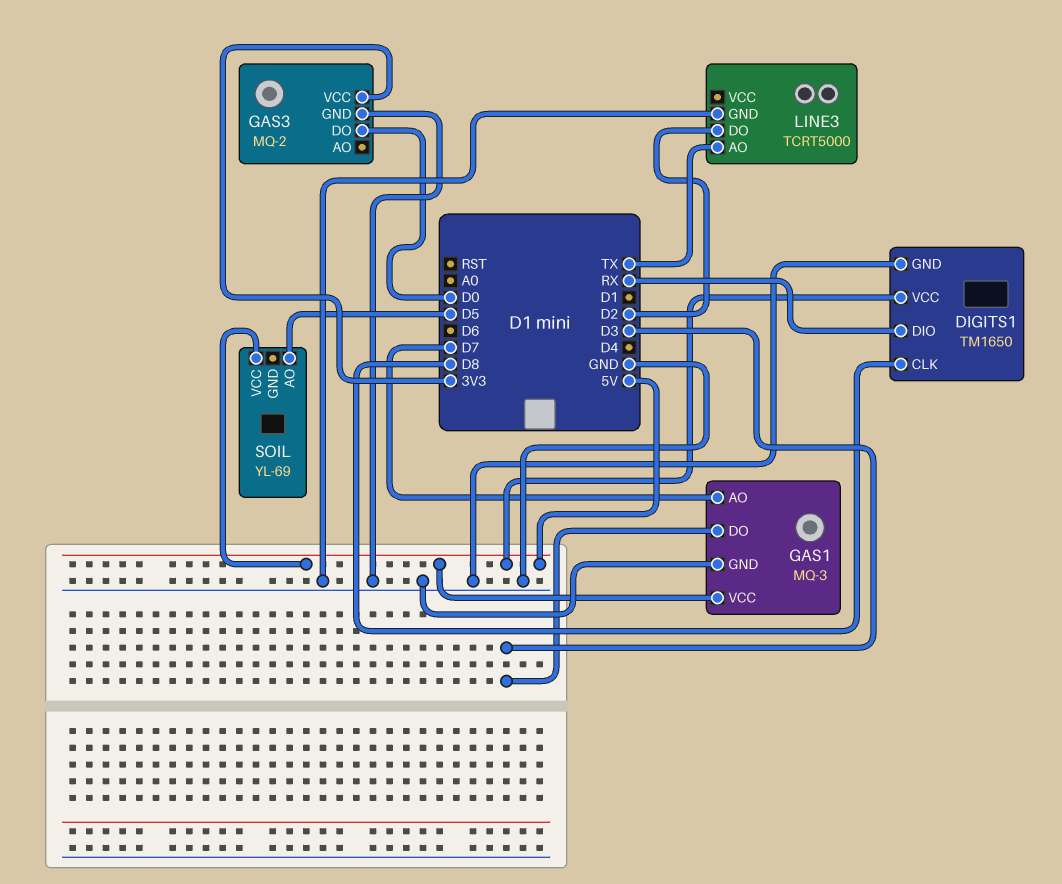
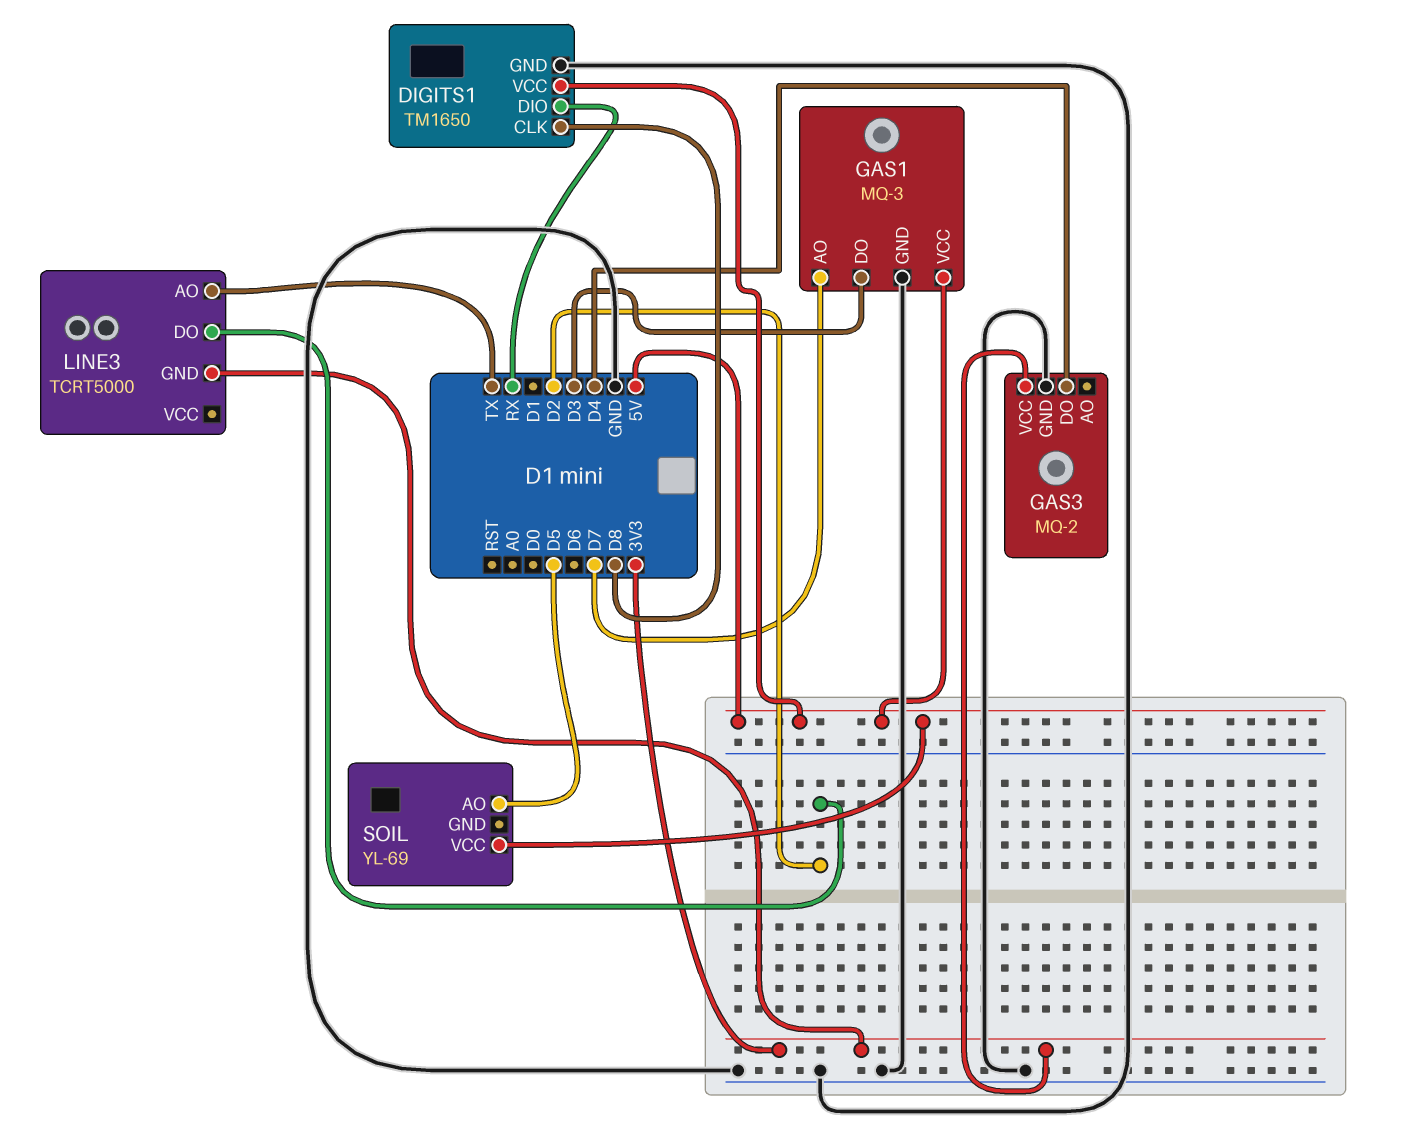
GAS3 pin DO: D0 -> D4
LINE3 pin GND: GND -> 3V3

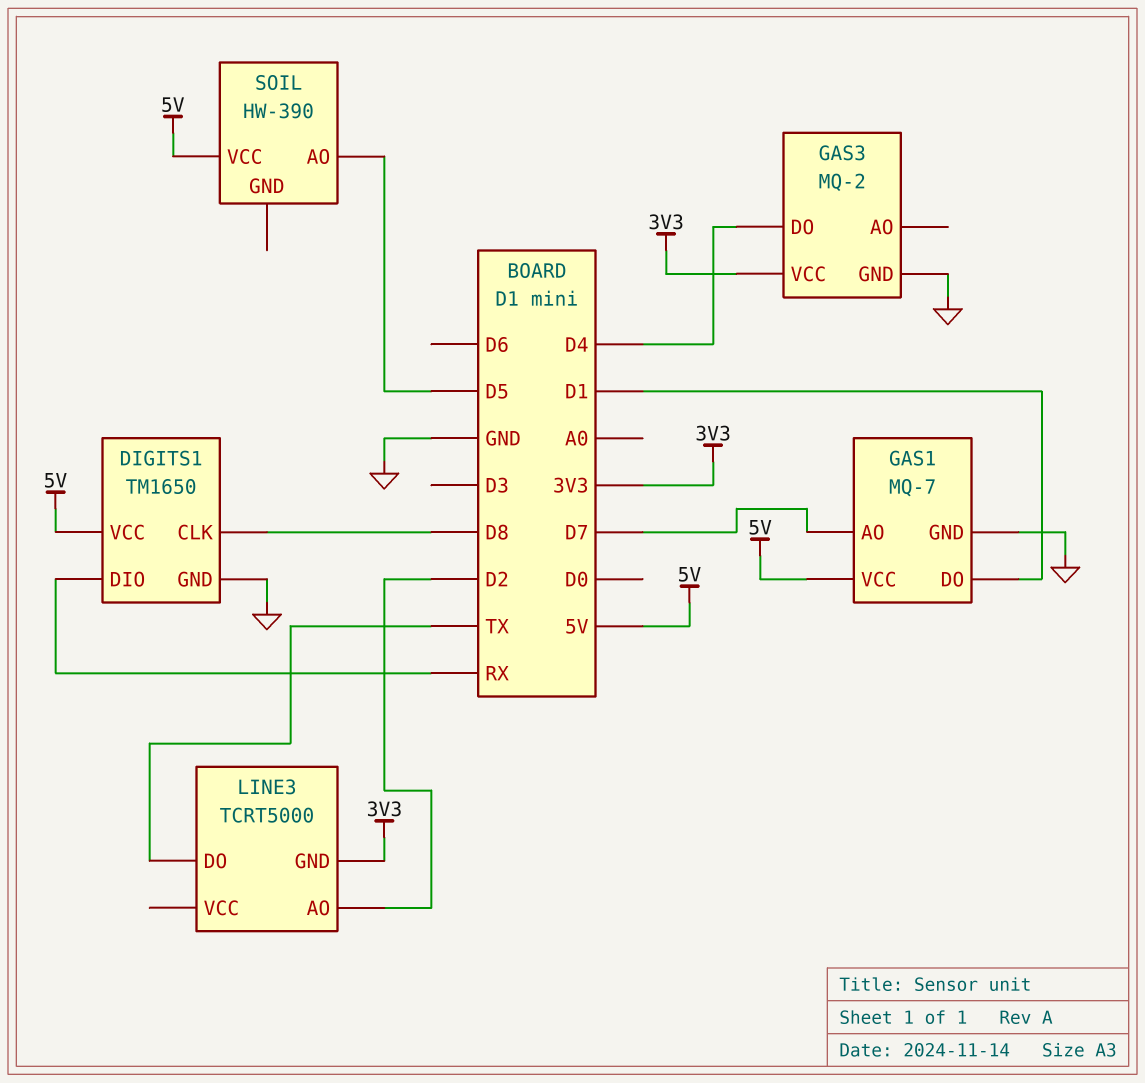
GAS1: MQ-3 -> MQ-7
GAS1 pin DO: D3 -> D1
LINE3 pin AO: TX -> D2
LINE3 pin DO: D2 -> TX
SOIL: YL-69 -> HW-390

